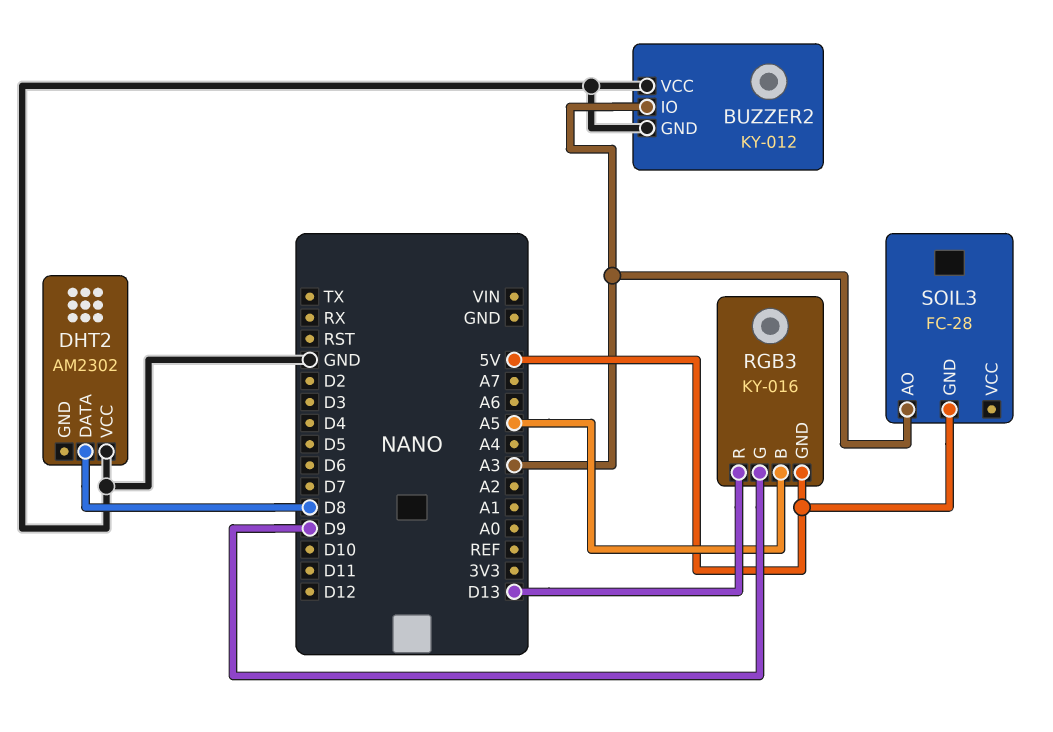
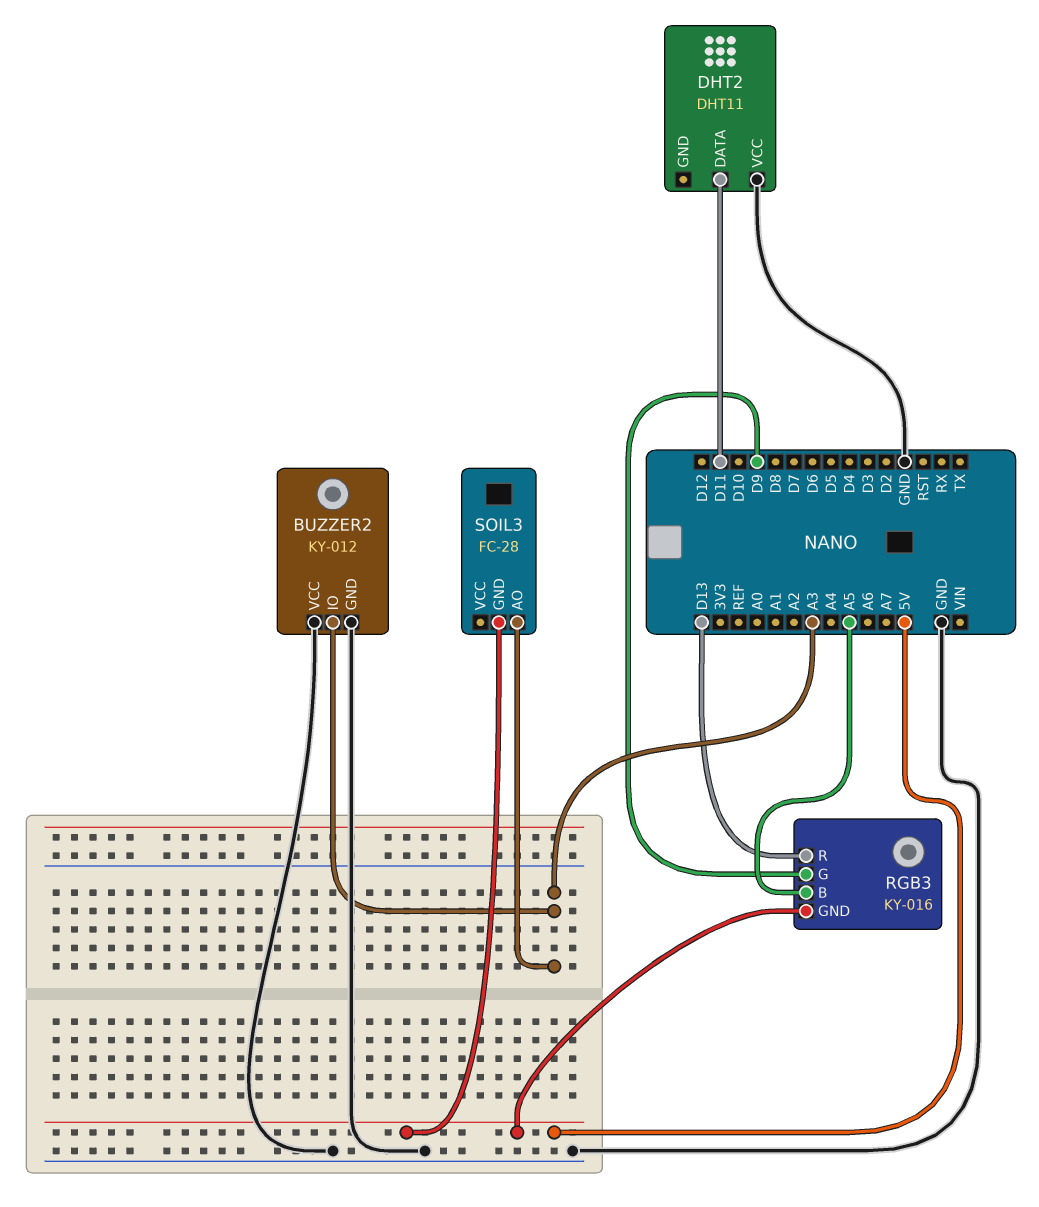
DHT2: AM2302 -> DHT11
DHT2 pin DATA: D8 -> D11

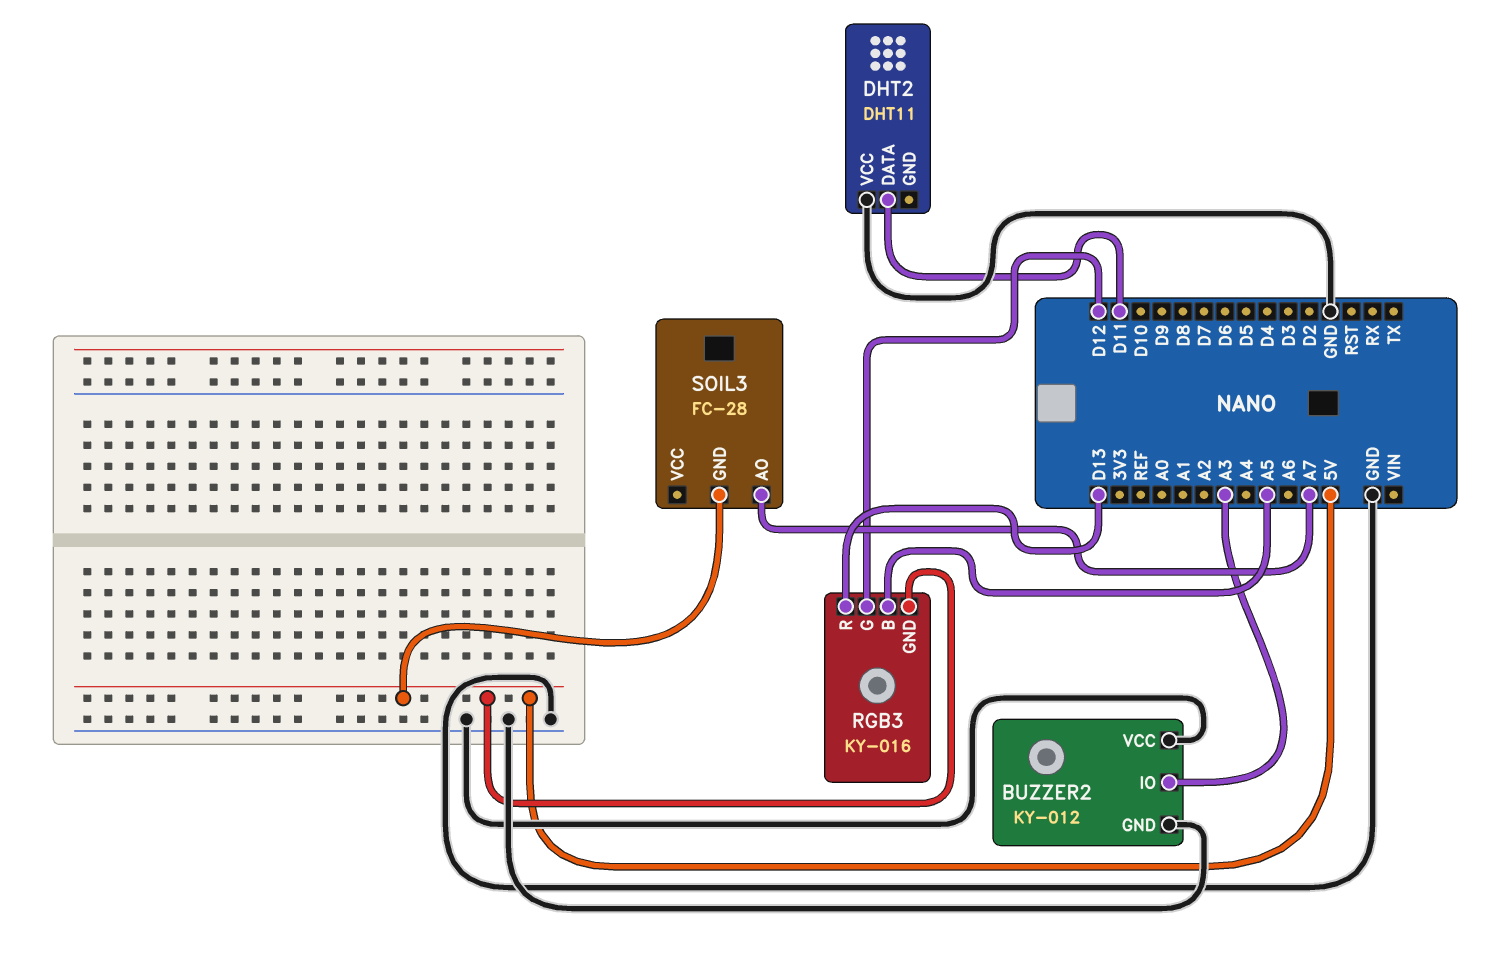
RGB3 pin G: D9 -> D12
SOIL3 pin AO: A3 -> A7

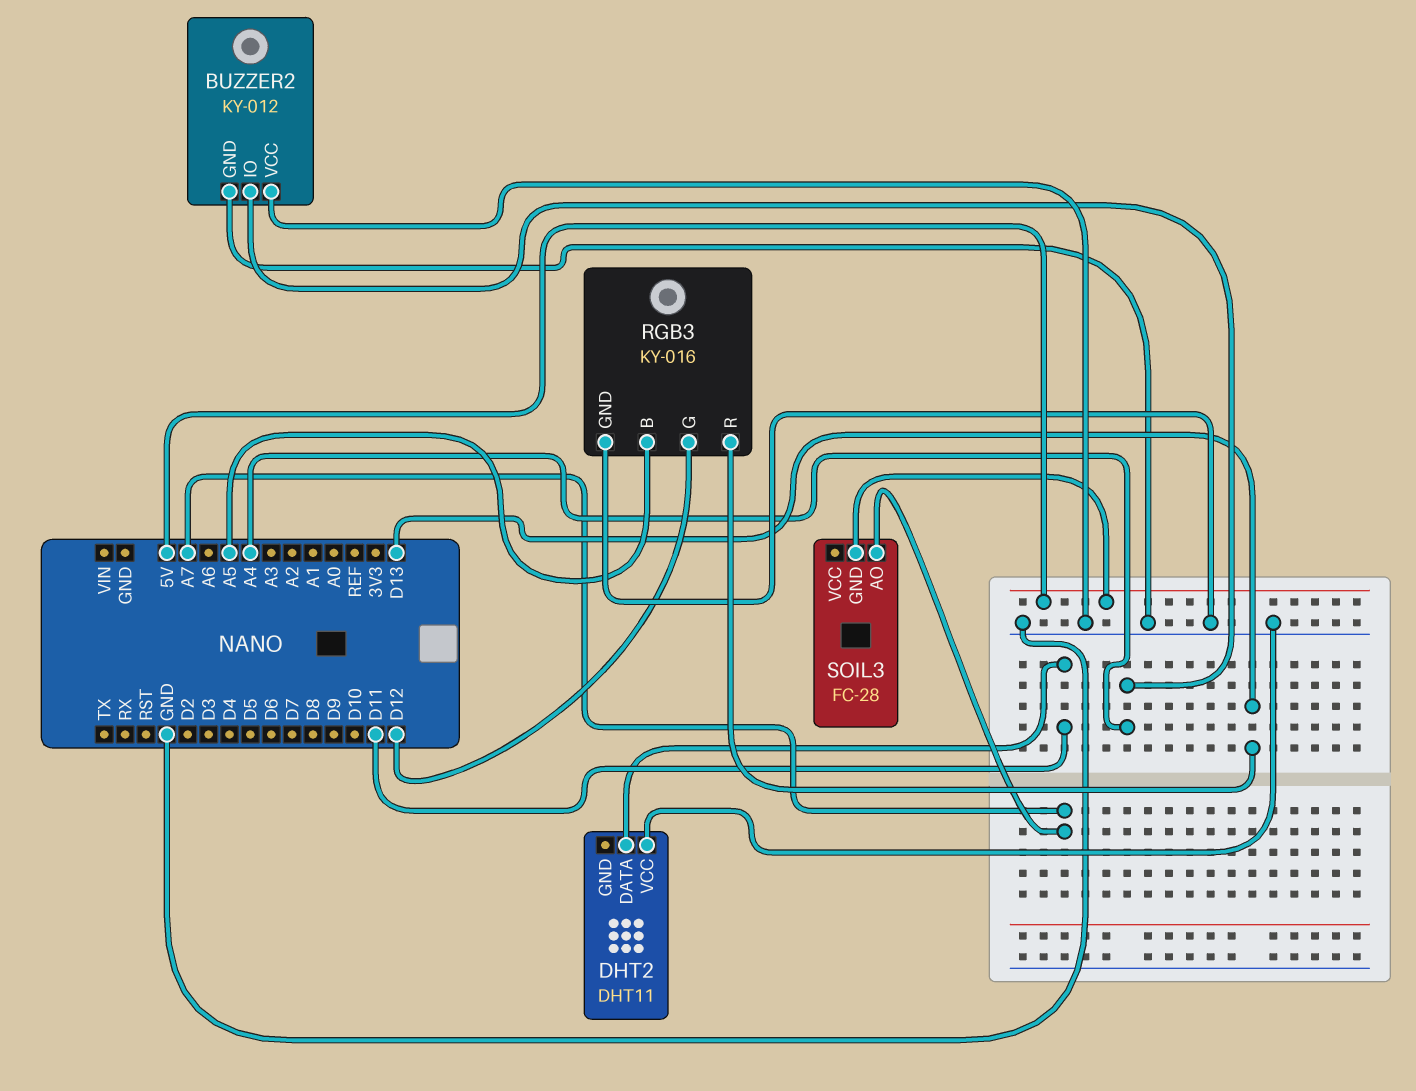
BUZZER2 pin IO: A3 -> A4
RGB3 pin GND: 5V -> GND

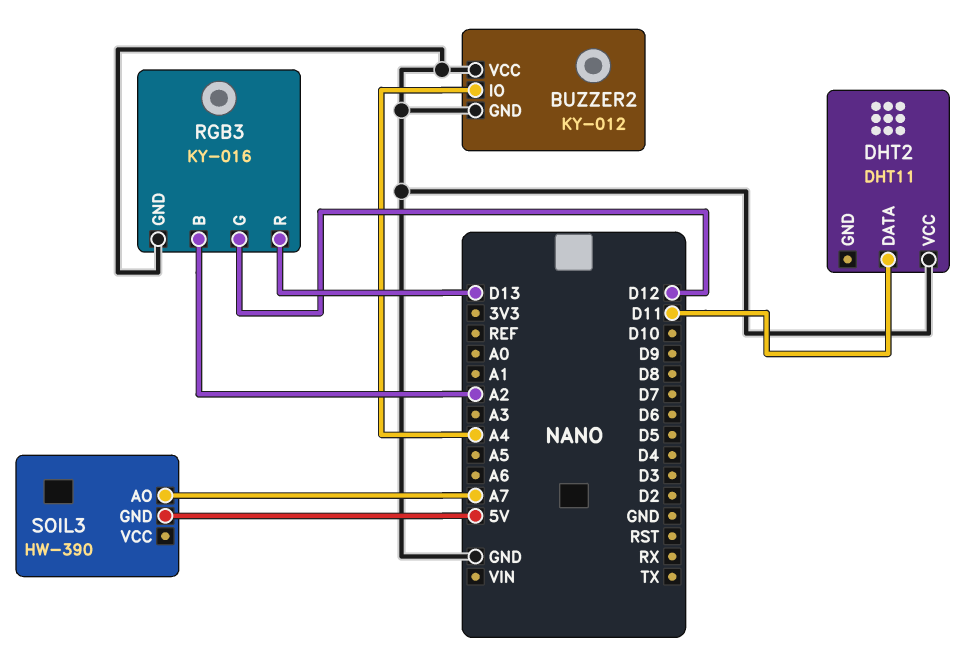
RGB3 pin B: A5 -> A2
SOIL3: FC-28 -> HW-390

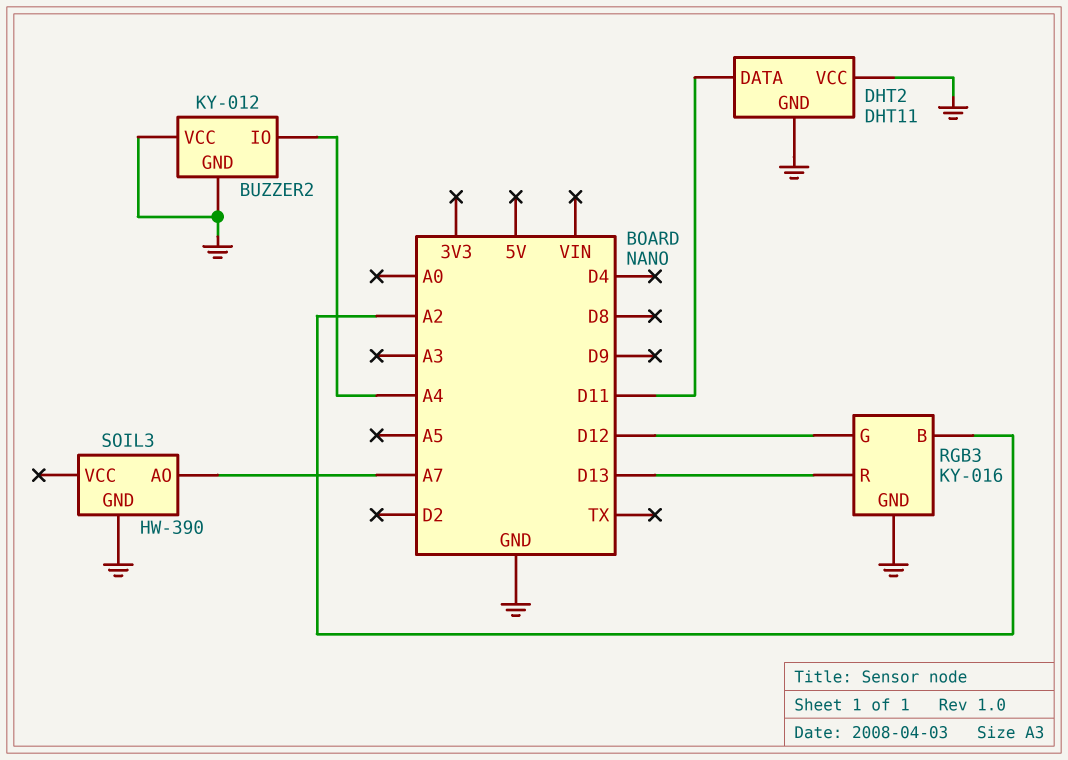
DHT2 pin GND: none -> GND
SOIL3 pin GND: 5V -> GND

